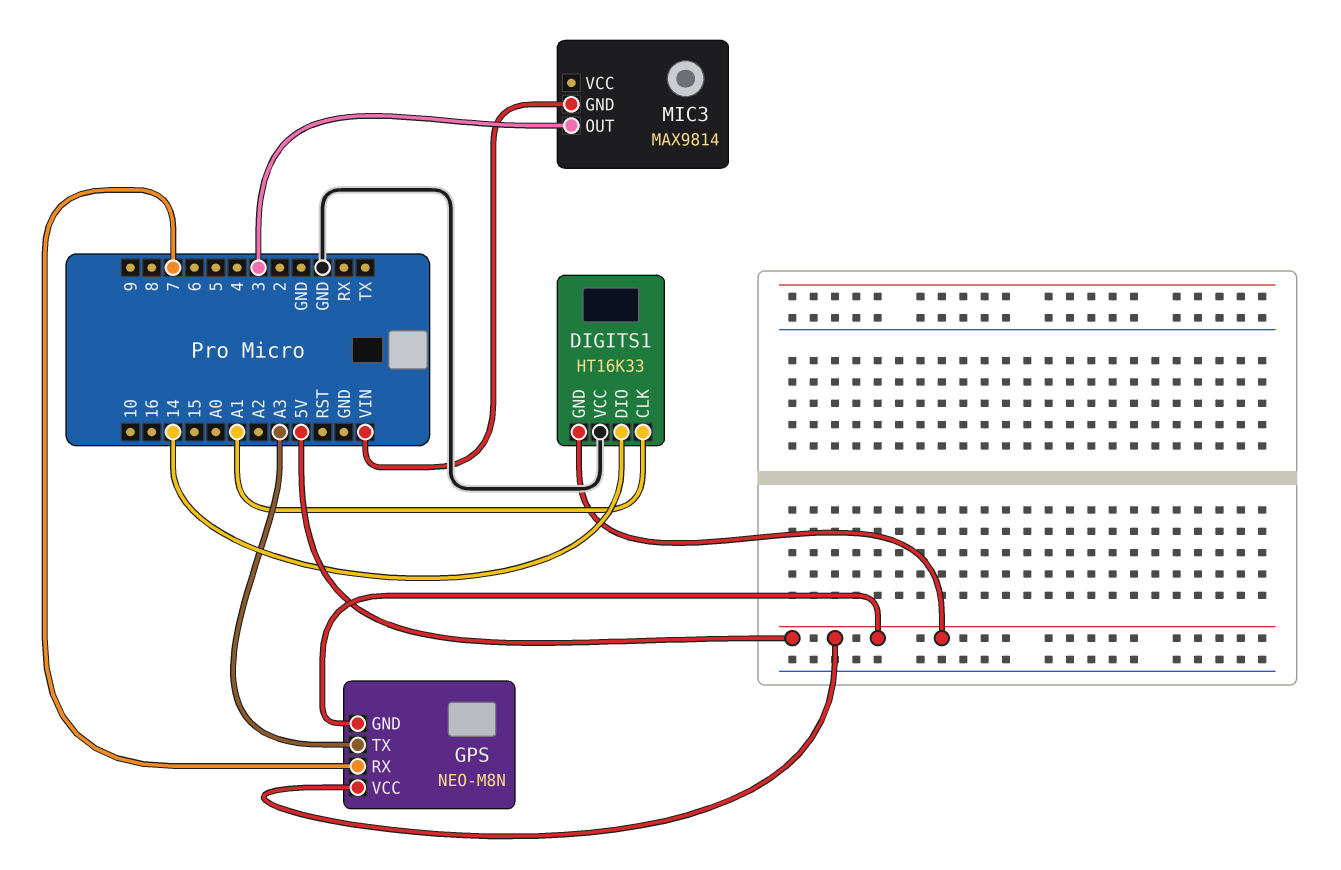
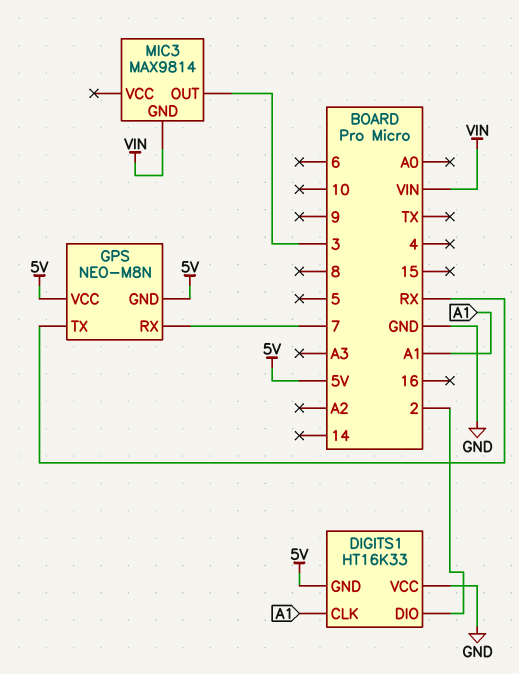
DIGITS1 pin DIO: 14 -> 2
GPS pin TX: A3 -> RX

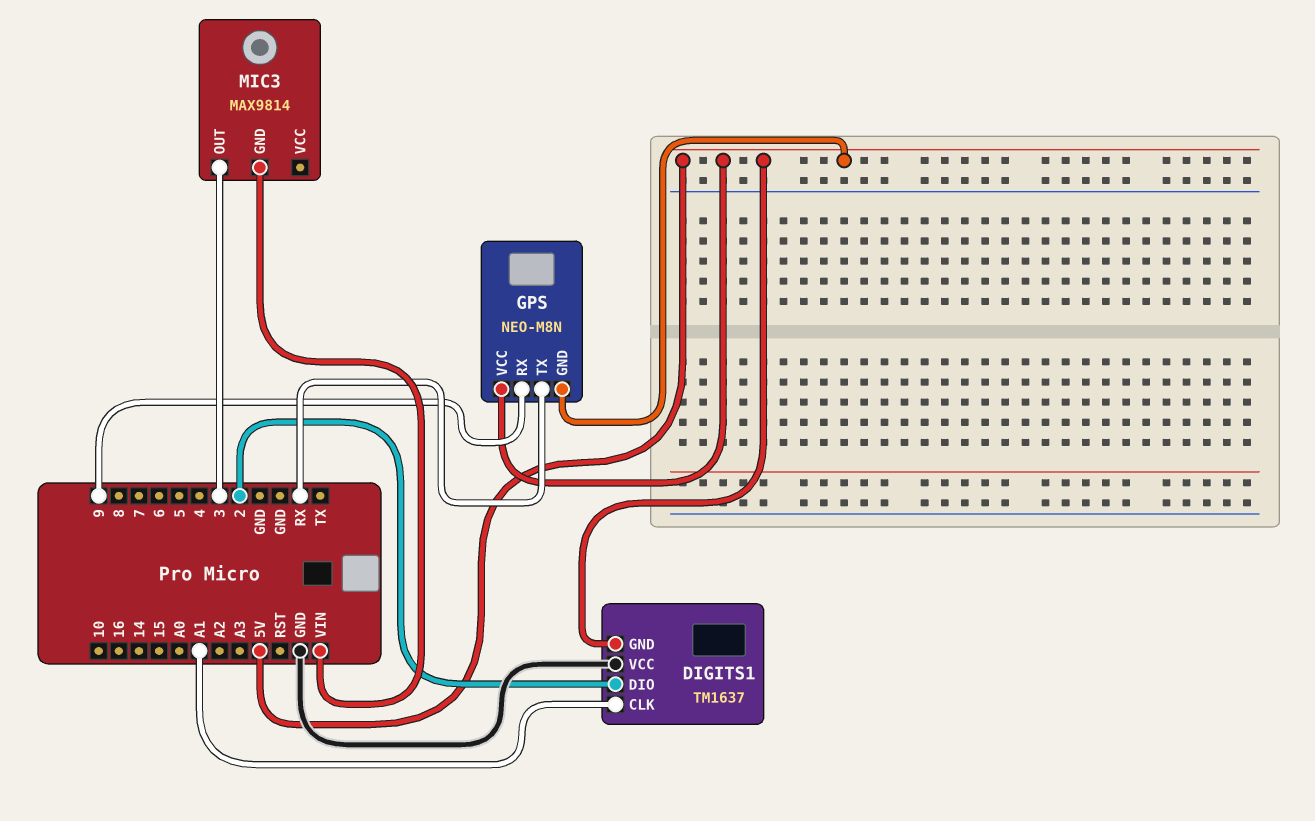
DIGITS1: HT16K33 -> TM1637
GPS pin RX: 7 -> 9

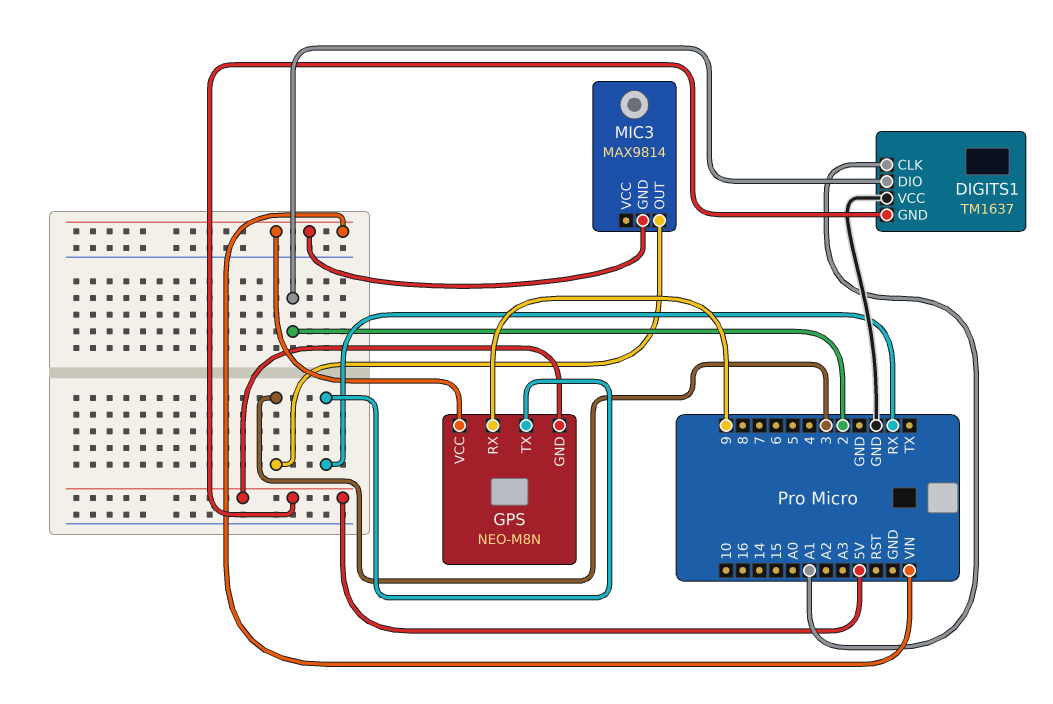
GPS pin VCC: 5V -> VIN

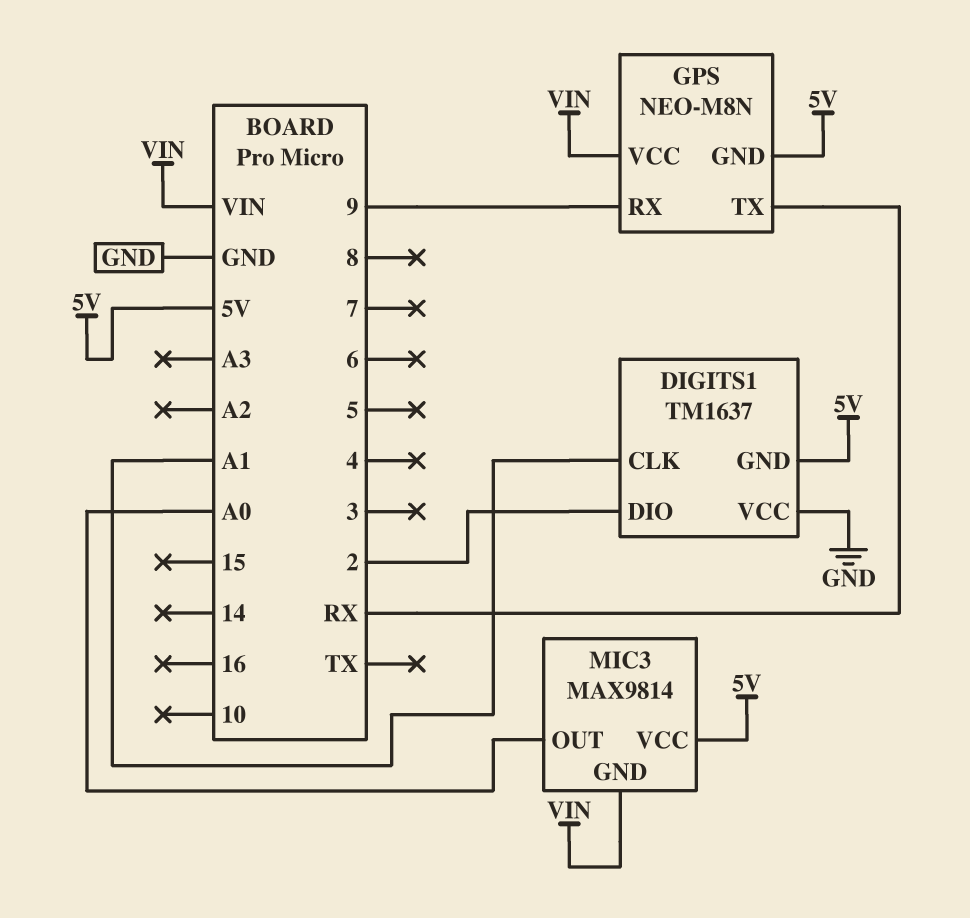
MIC3 pin OUT: 3 -> A0
MIC3 pin VCC: none -> 5V

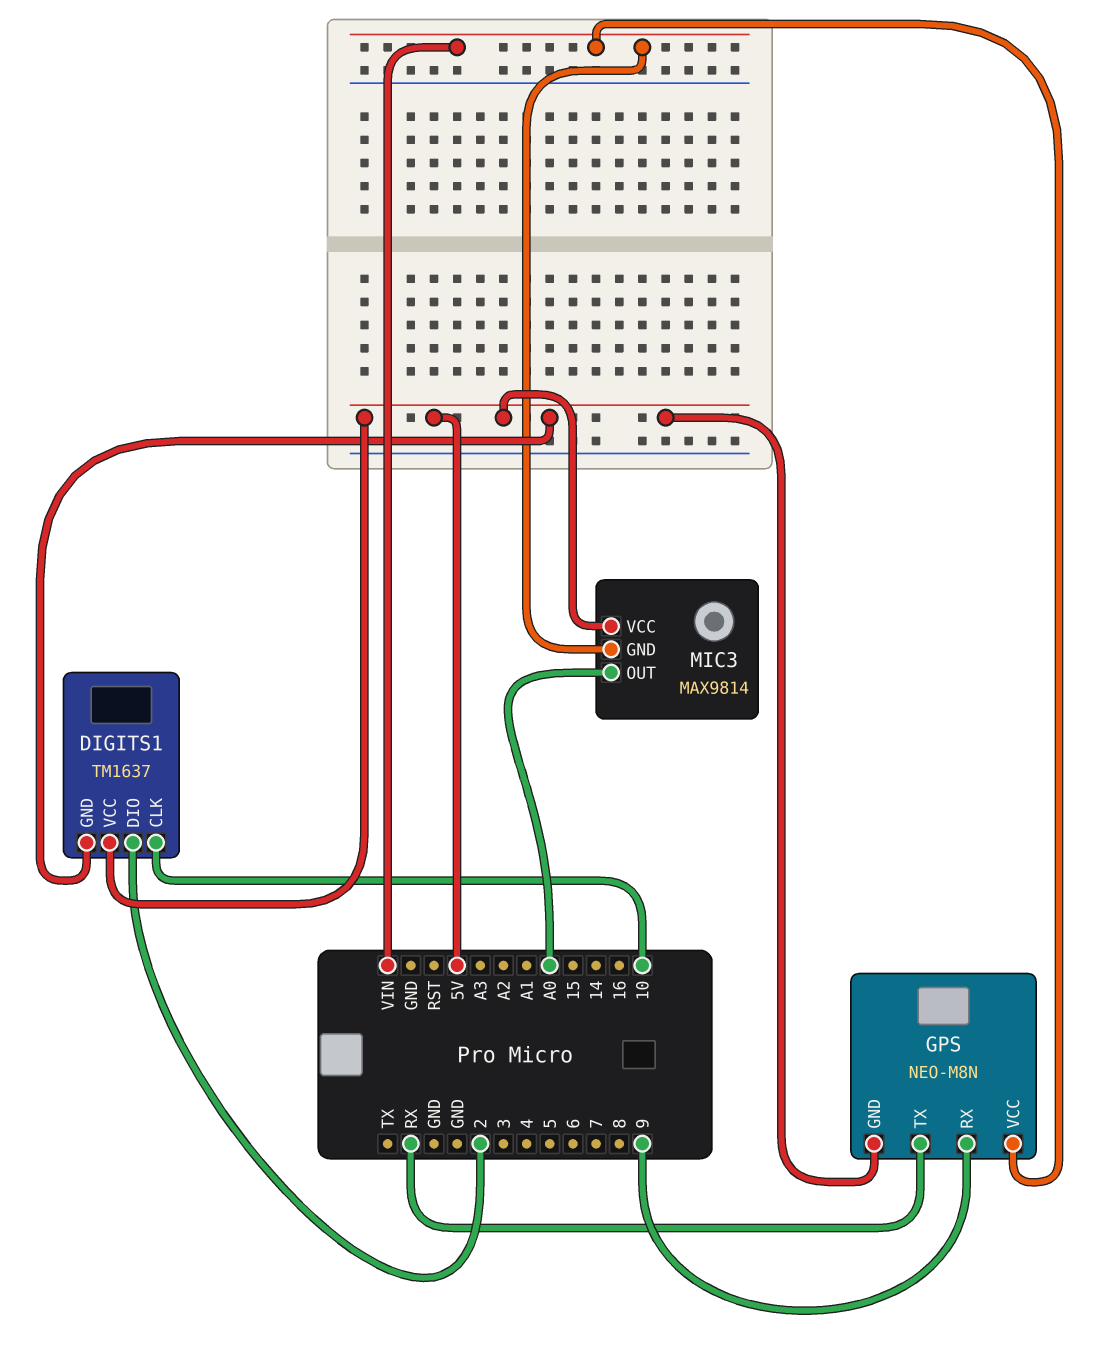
DIGITS1 pin CLK: A1 -> 10
DIGITS1 pin VCC: GND -> 5V

